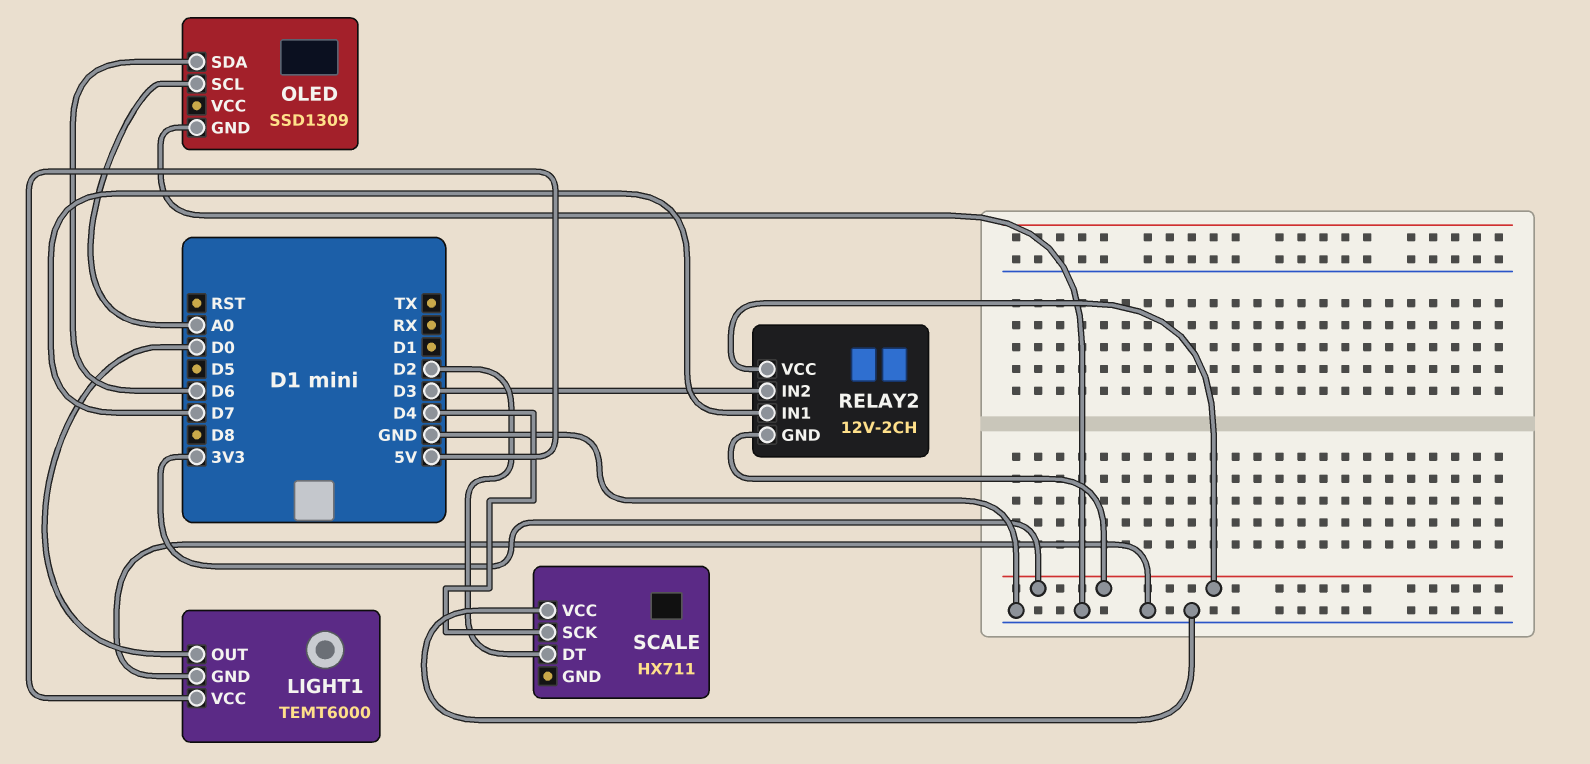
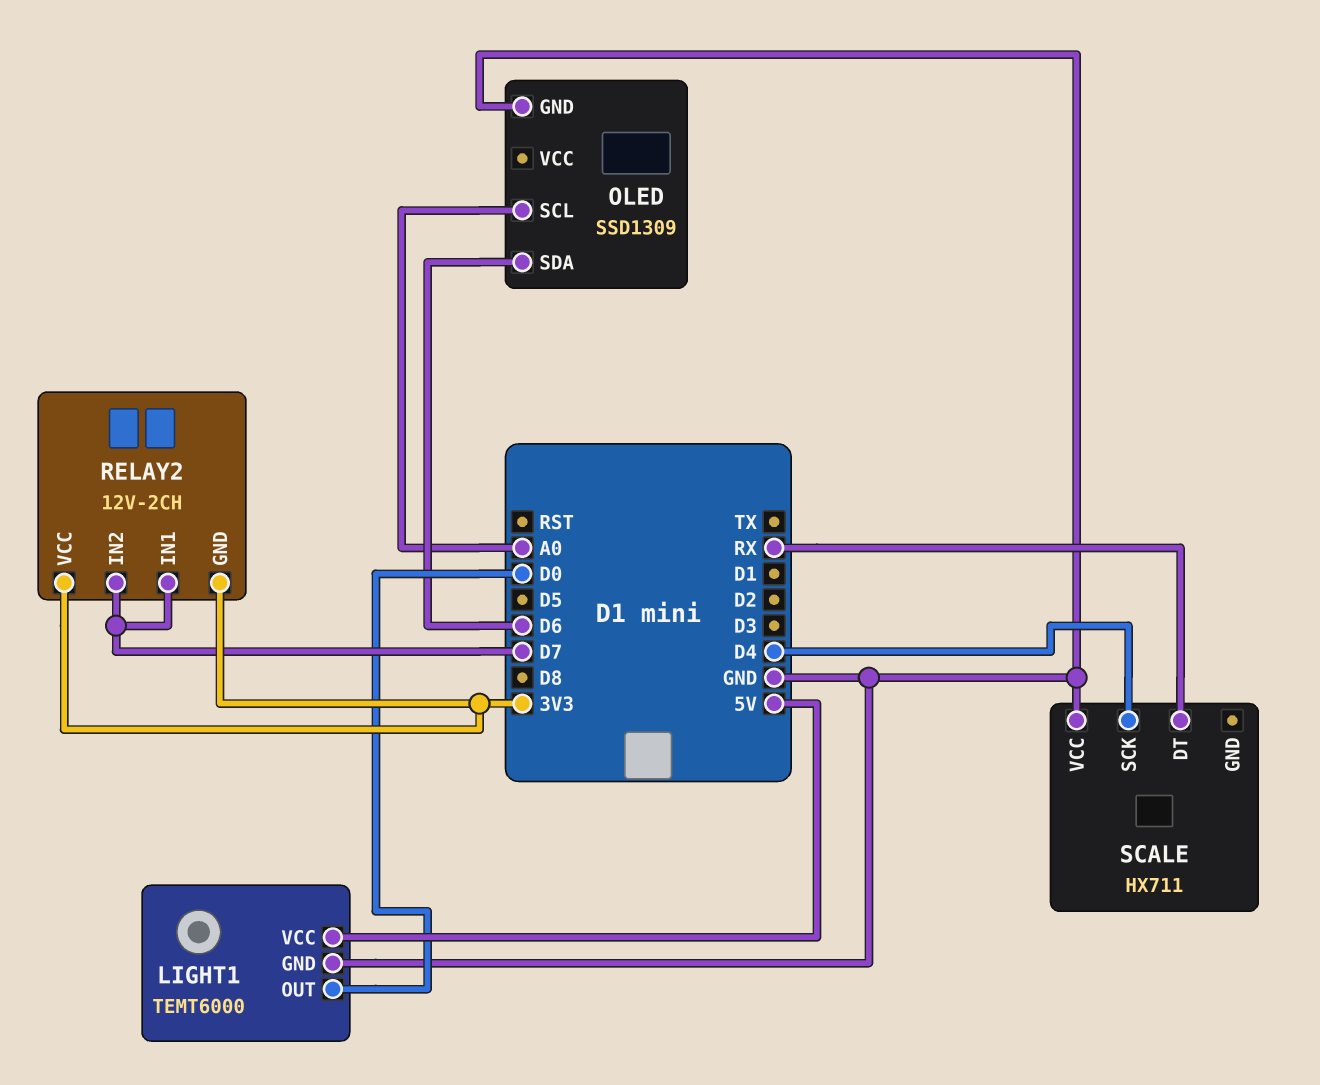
RELAY2 pin IN2: D3 -> D7
SCALE pin DT: D2 -> RX

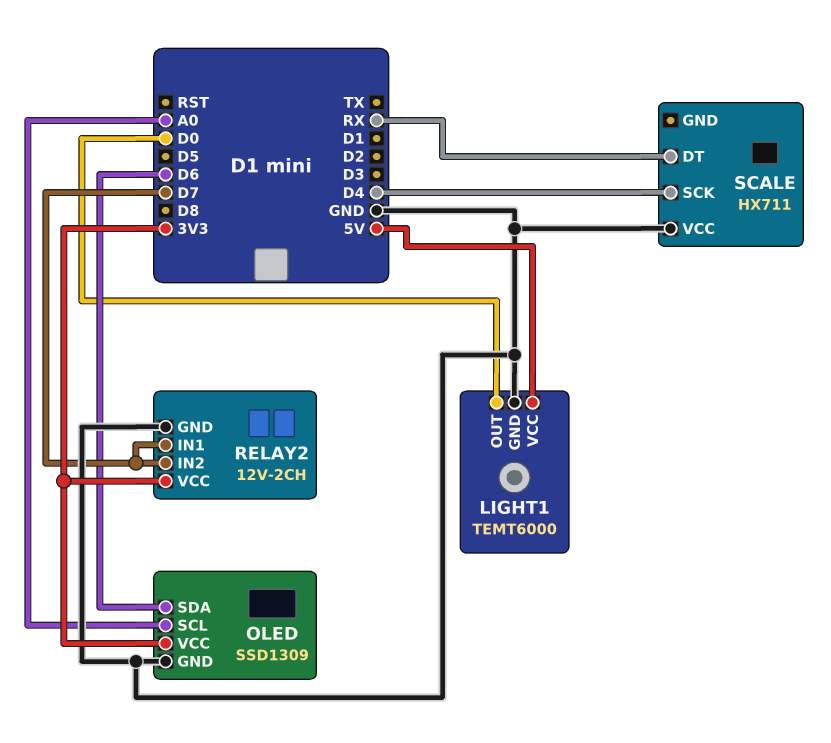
OLED pin VCC: none -> 3V3
RELAY2 pin GND: 3V3 -> GND

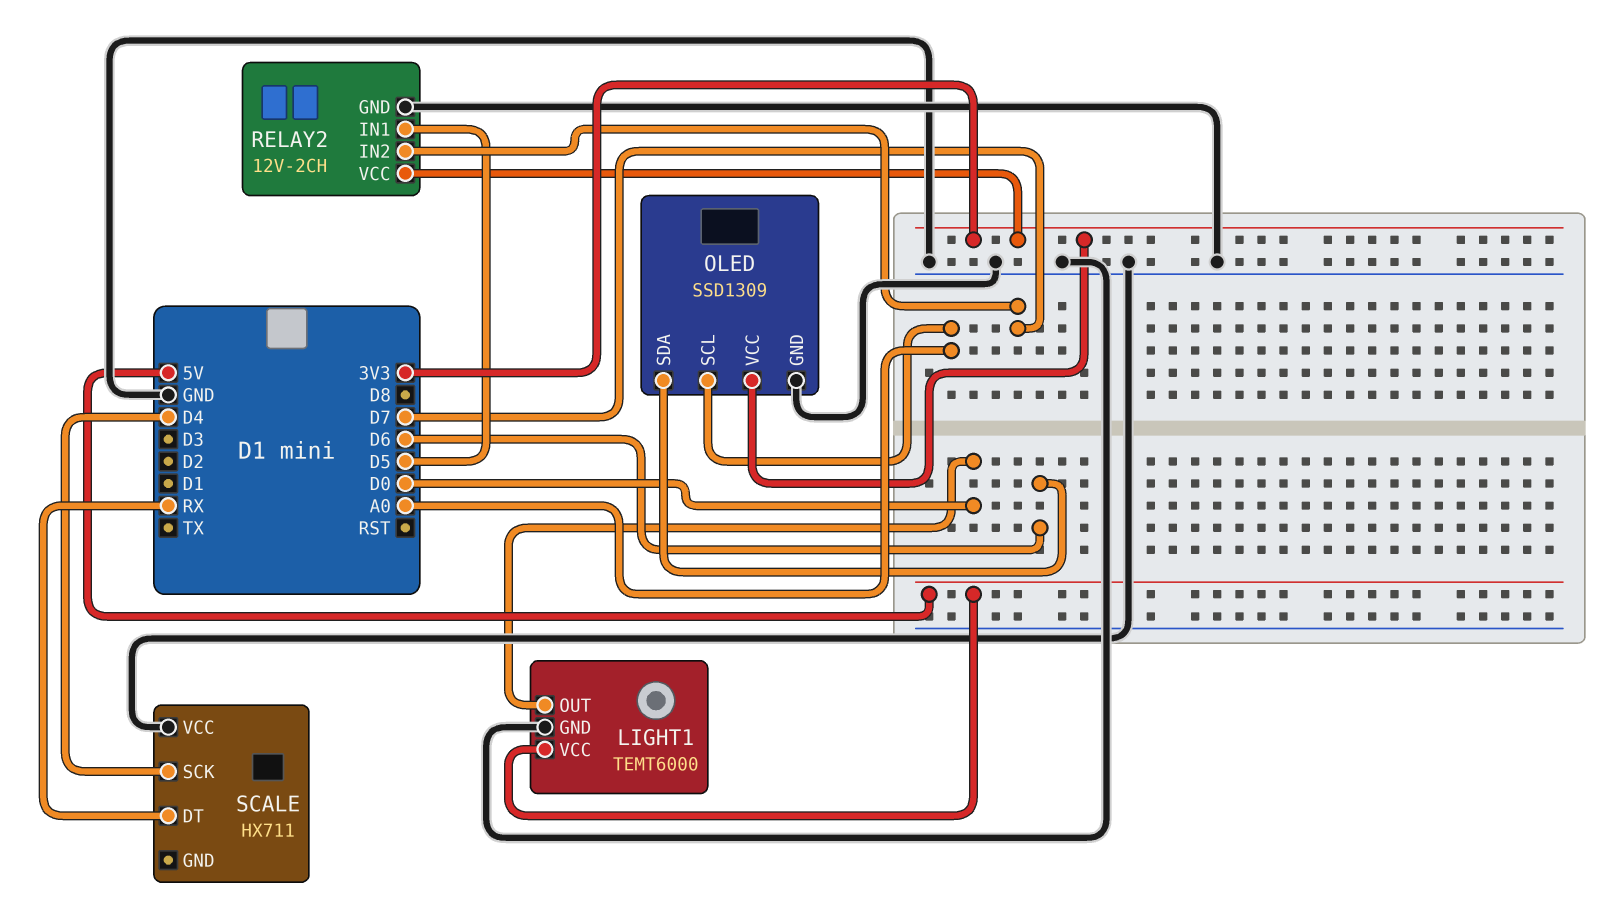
RELAY2 pin IN1: D7 -> D5

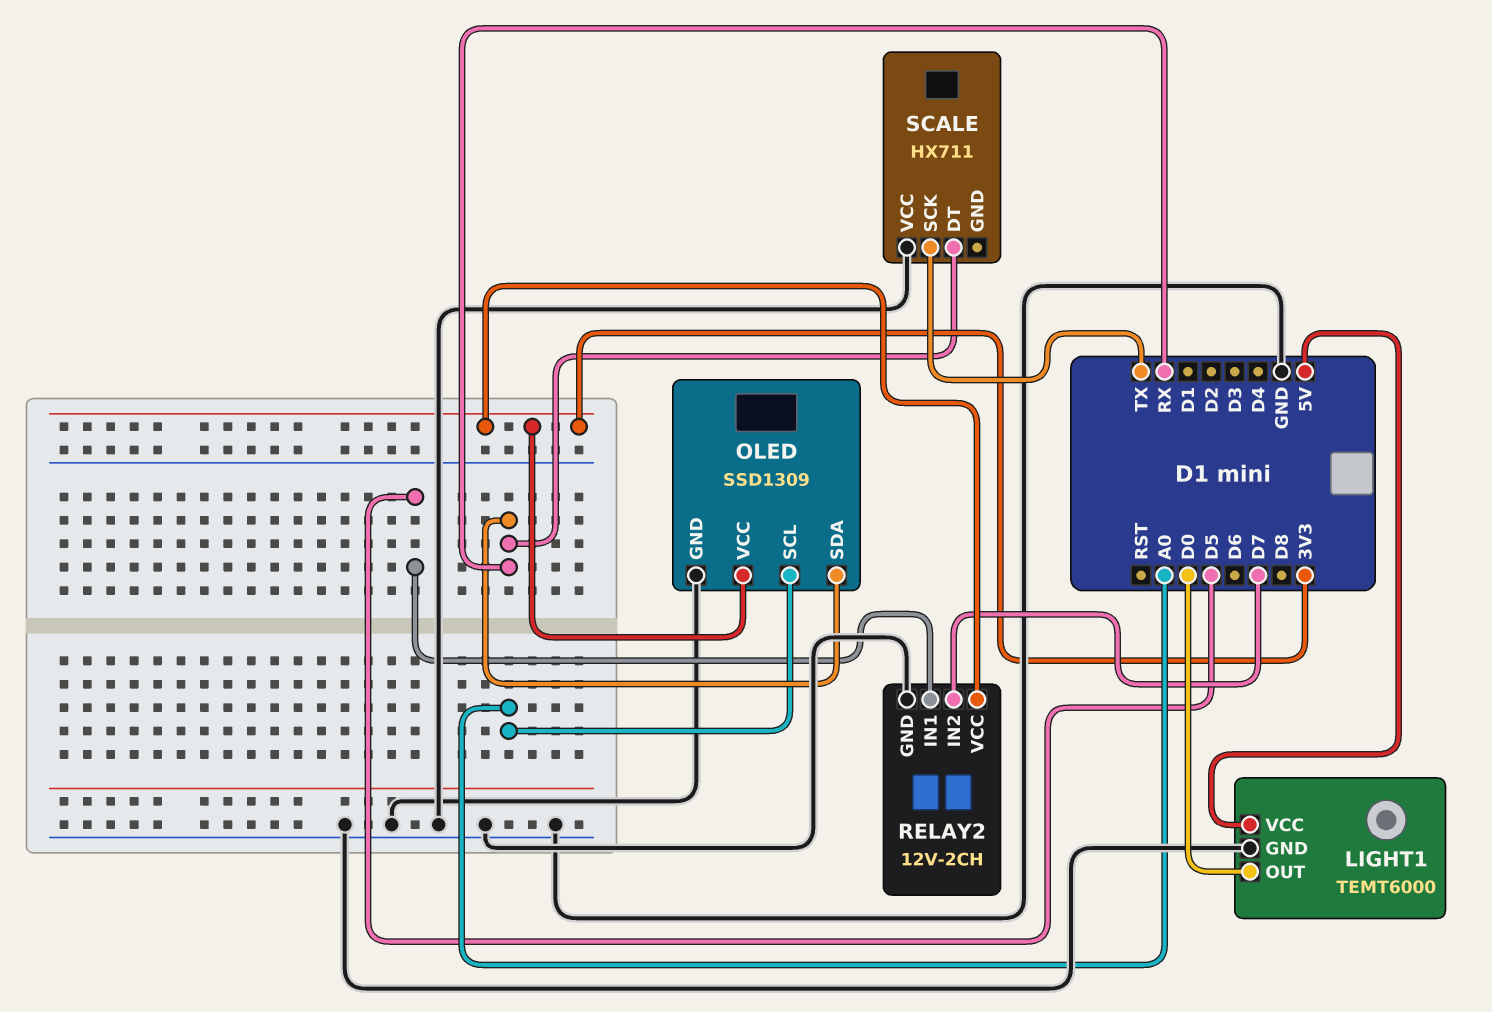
OLED pin SDA: D6 -> RX
SCALE pin SCK: D4 -> TX

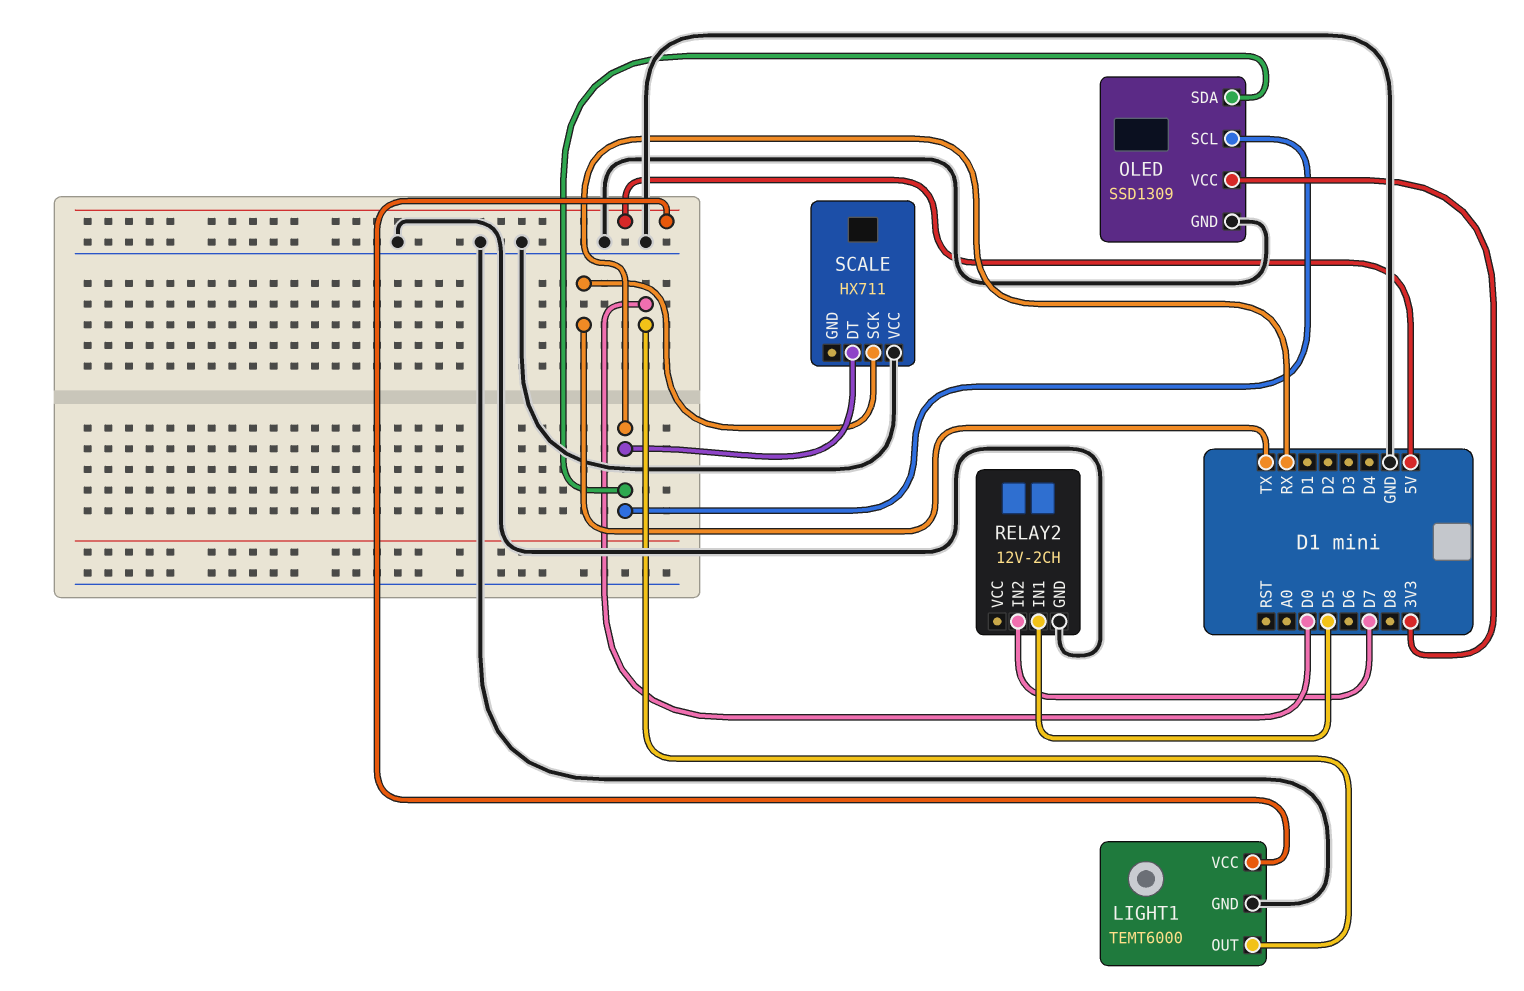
OLED pin SCL: A0 -> RX
RELAY2 pin VCC: 3V3 -> none

